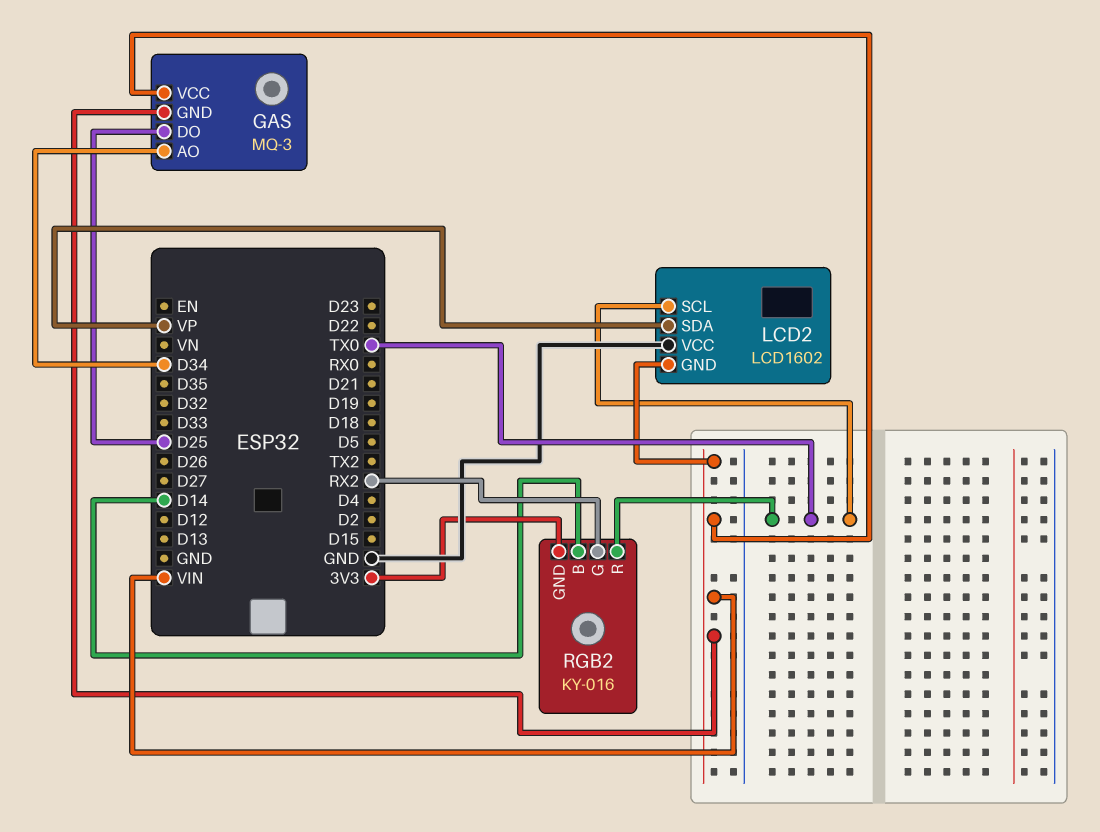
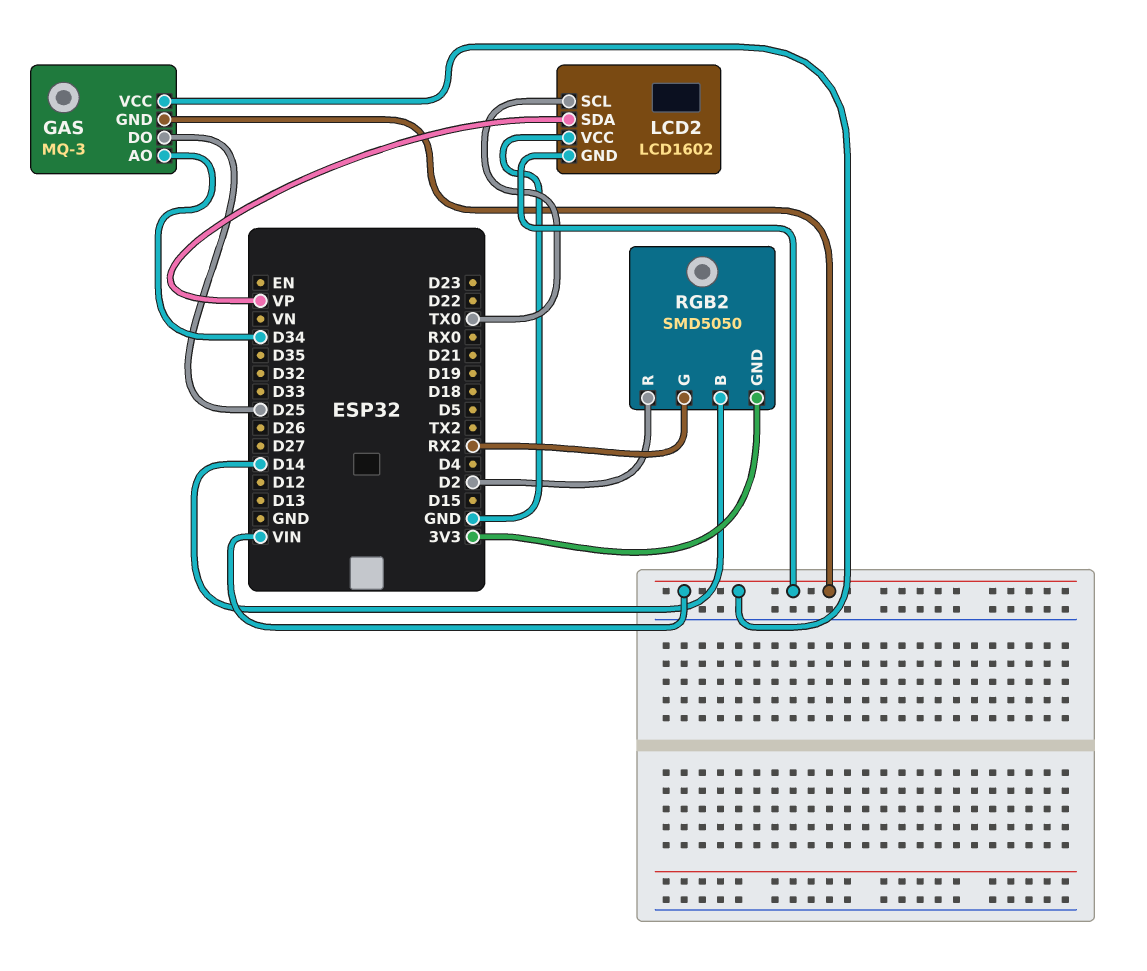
RGB2: KY-016 -> SMD5050
RGB2 pin R: TX0 -> D2

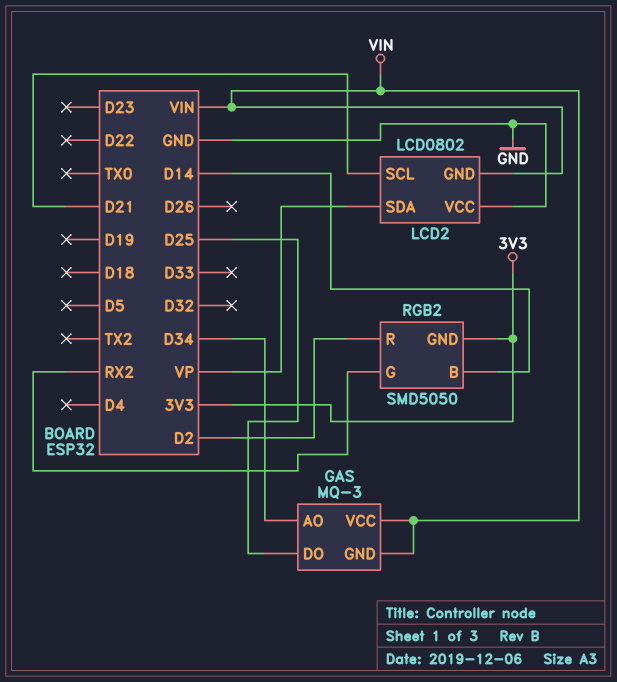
LCD2: LCD1602 -> LCD0802
LCD2 pin SCL: TX0 -> D21

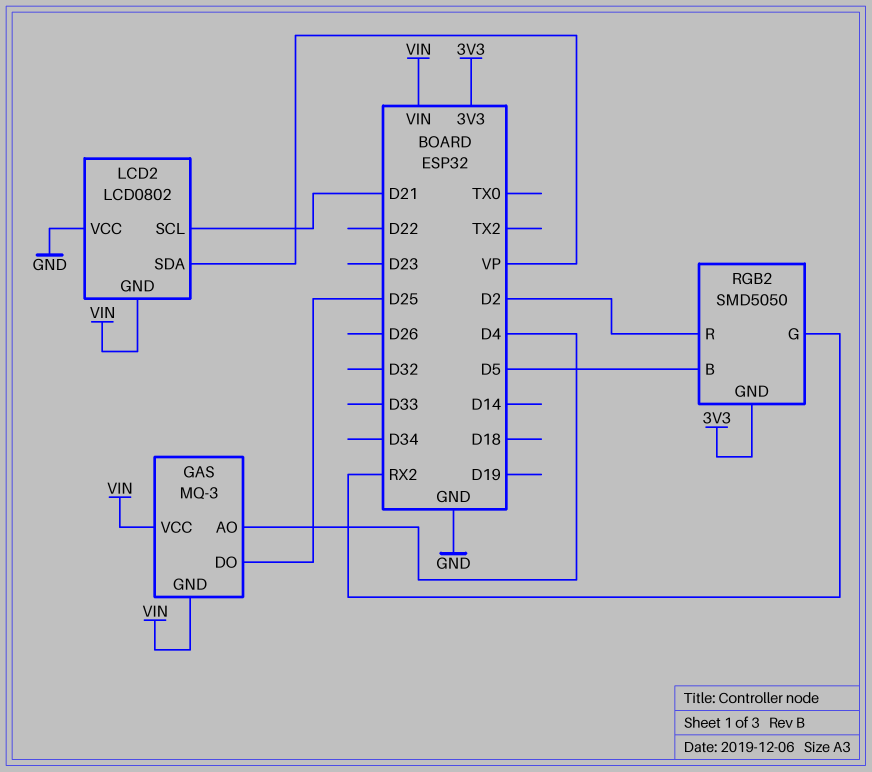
GAS pin AO: D34 -> D4
RGB2 pin B: D14 -> D5

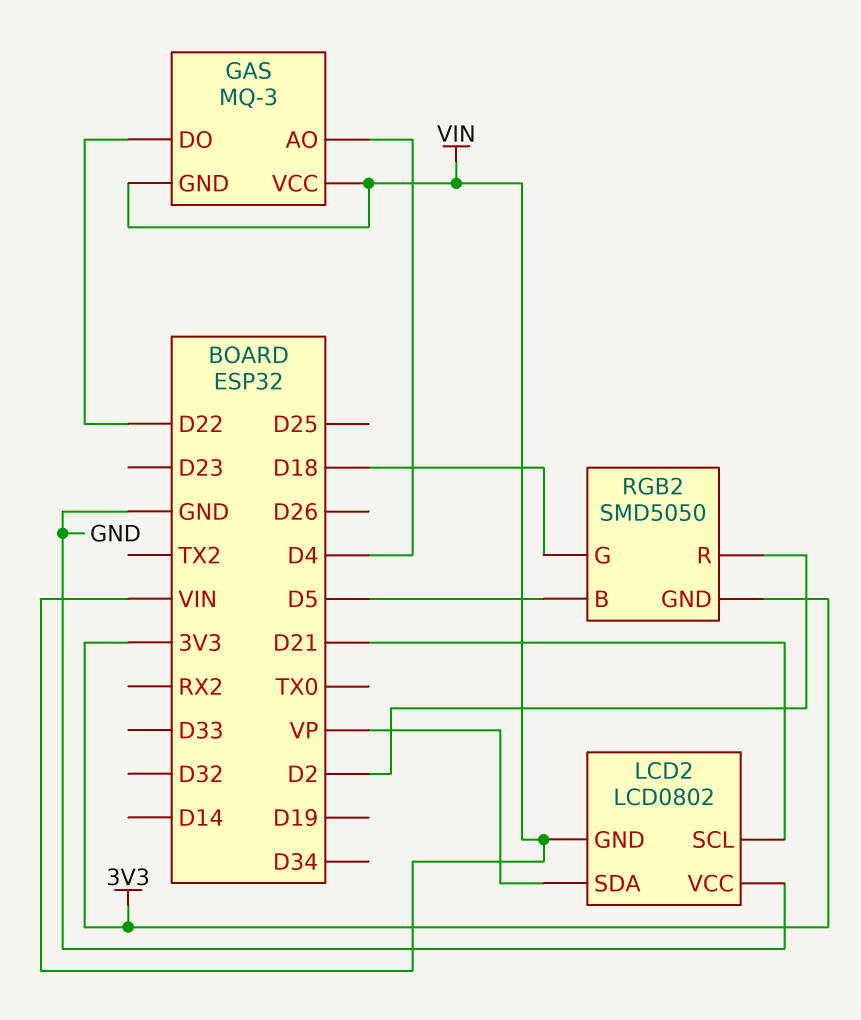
GAS pin DO: D25 -> D22
RGB2 pin G: RX2 -> D18

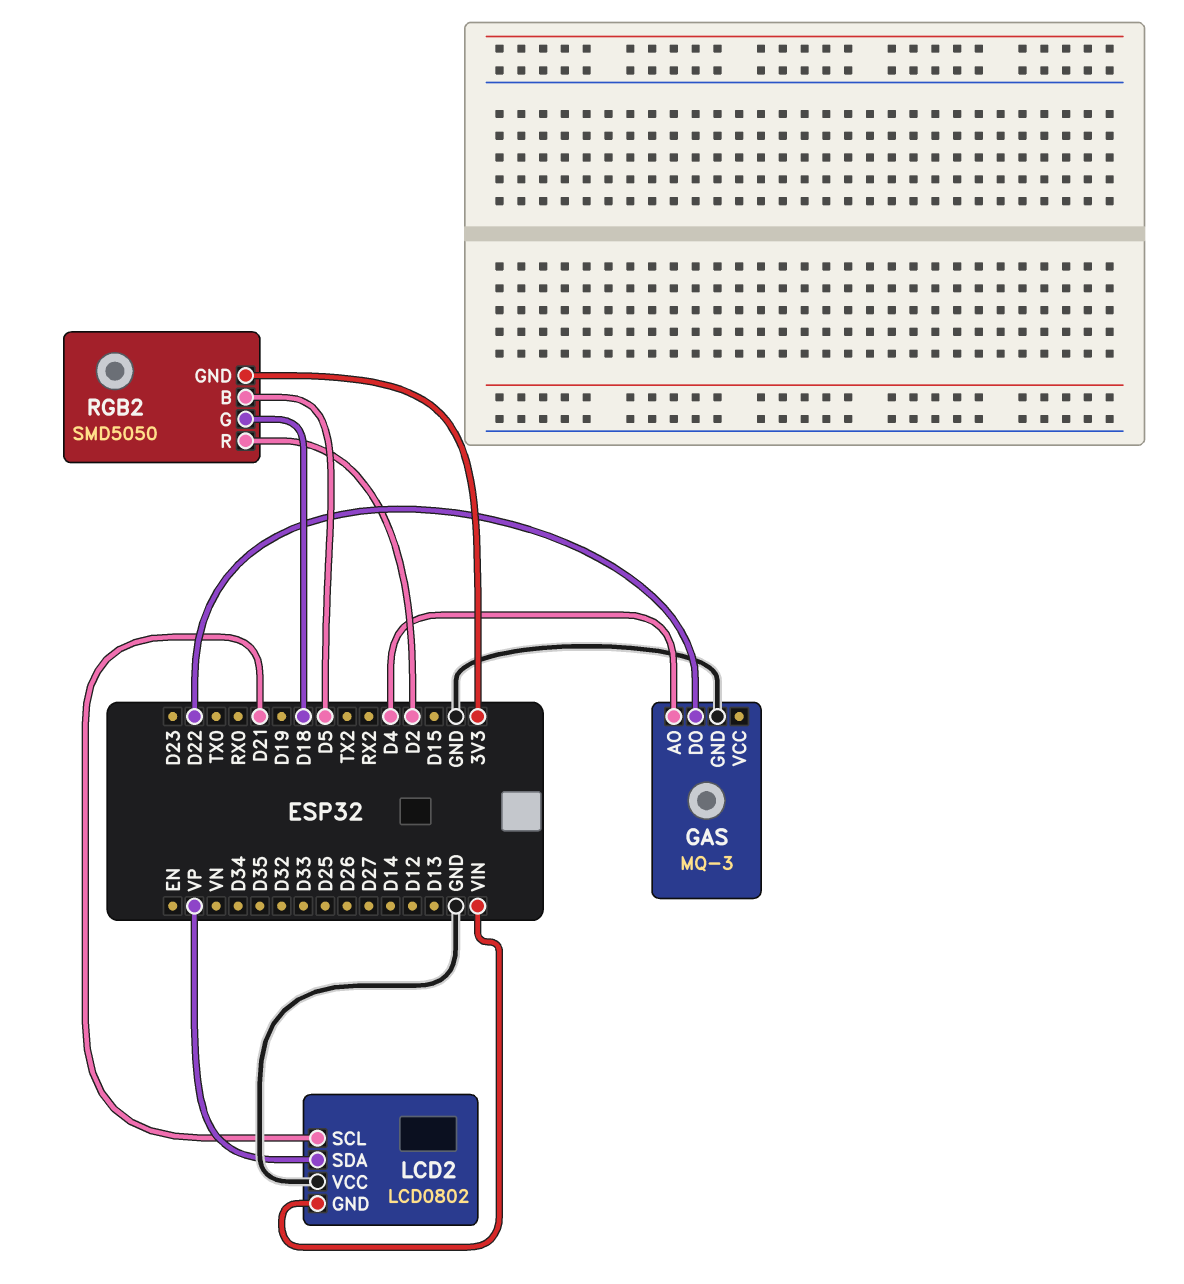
GAS pin GND: VIN -> GND
GAS pin VCC: VIN -> none

